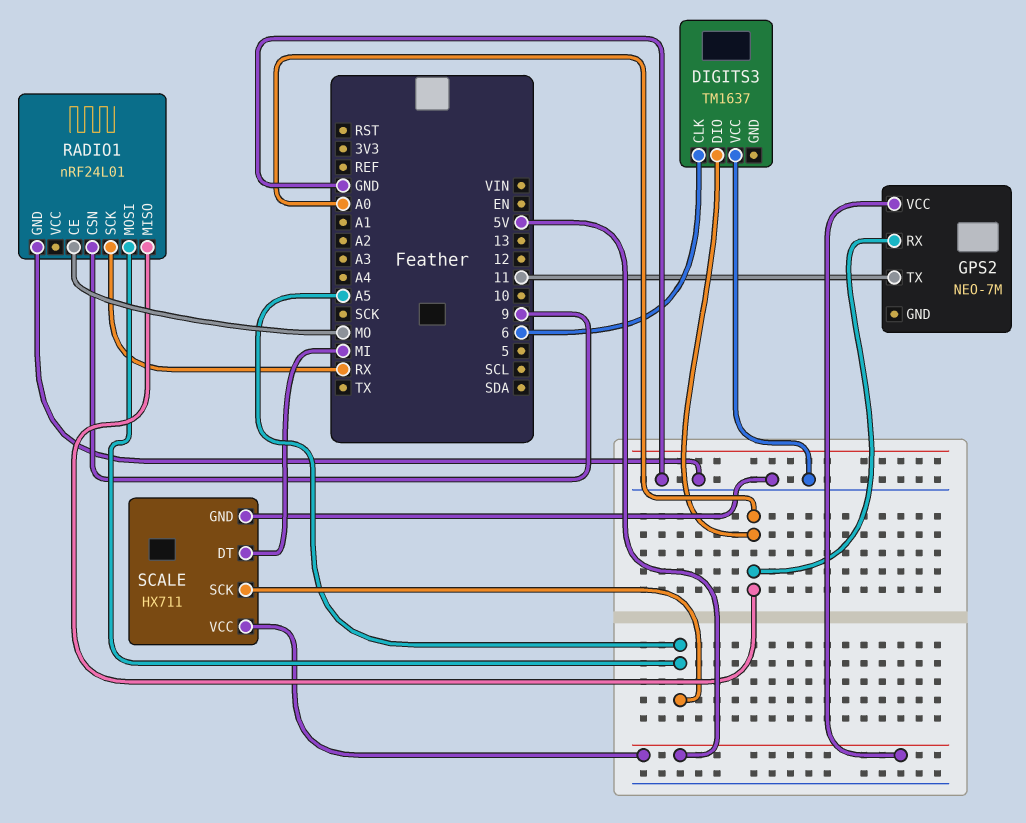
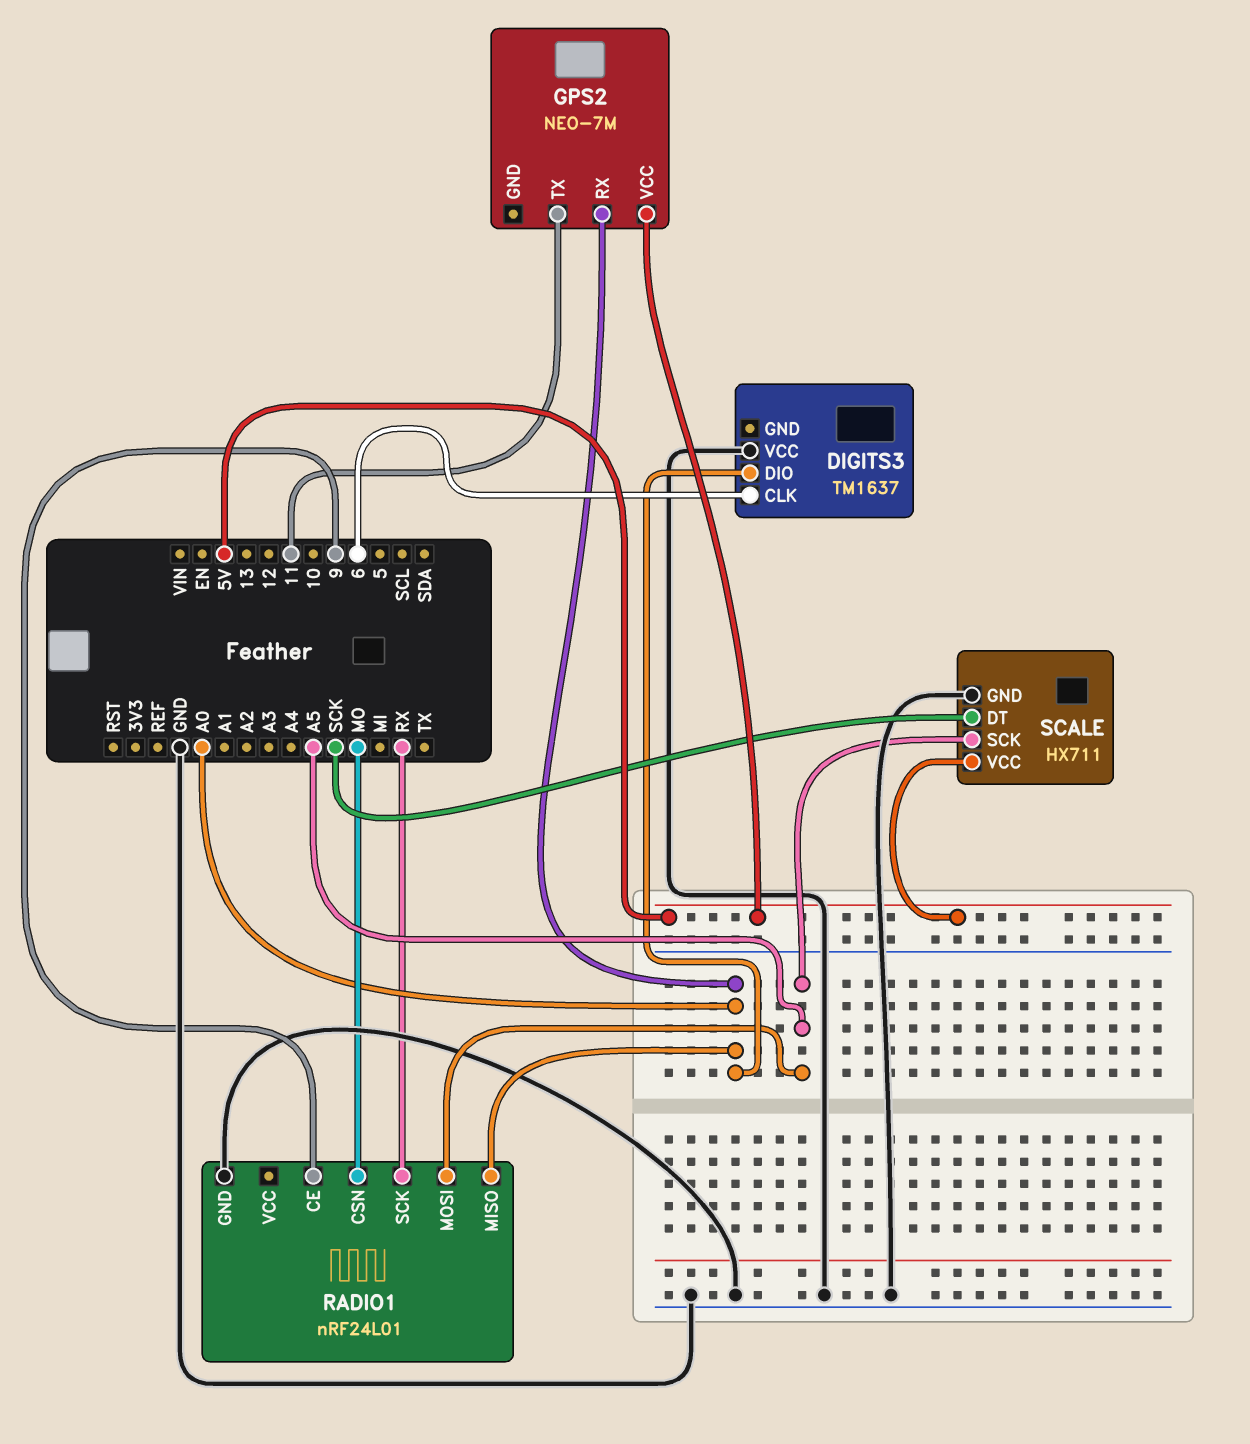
RADIO1 pin CE: MO -> 9
RADIO1 pin CSN: 9 -> MO
SCALE pin DT: MI -> SCK

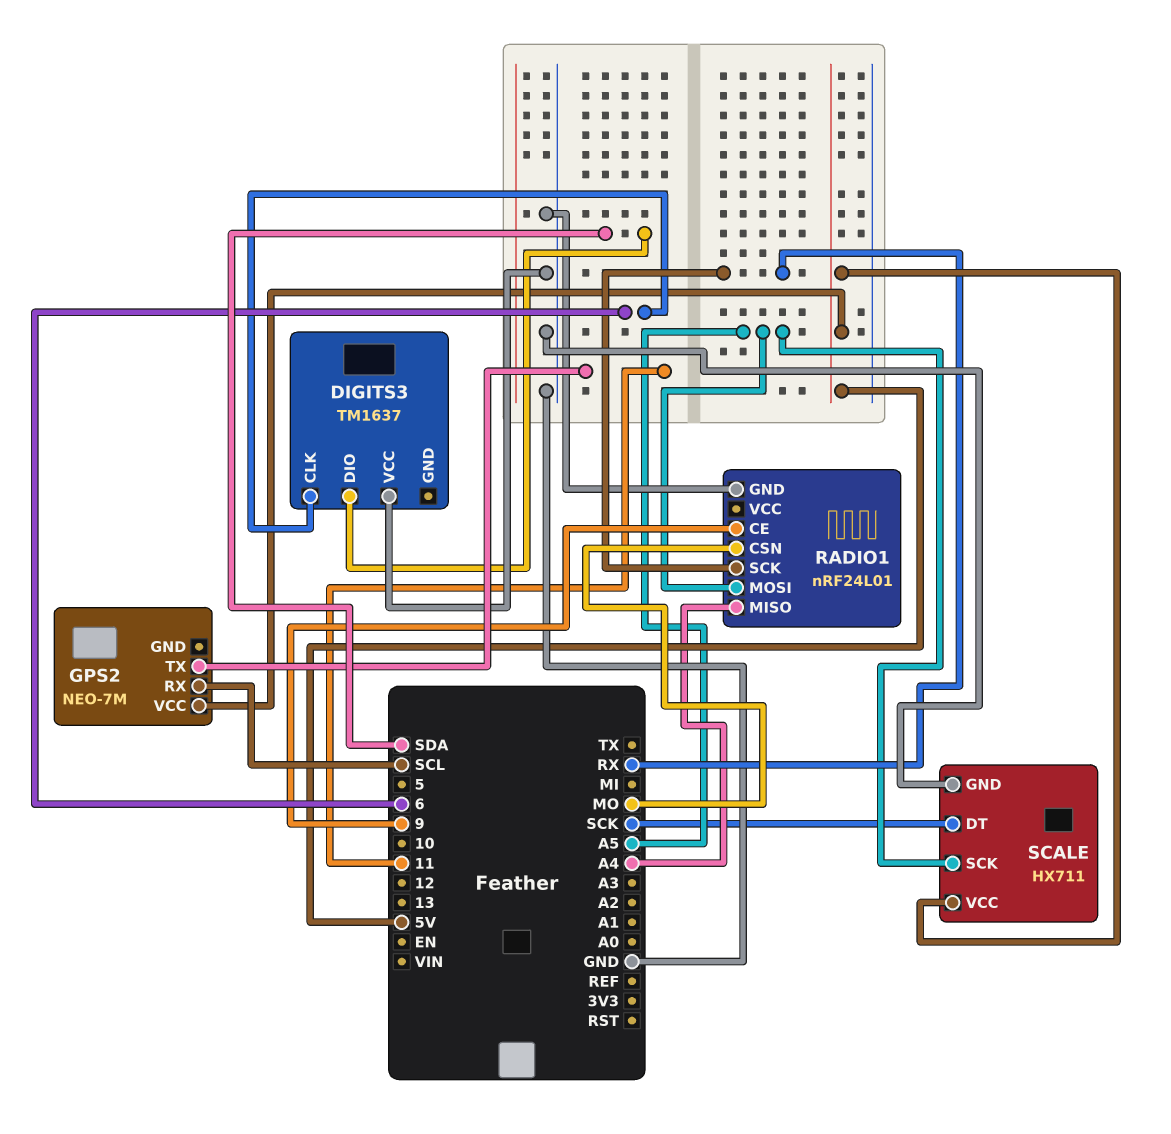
DIGITS3 pin DIO: A0 -> SDA
GPS2 pin RX: A0 -> SCL
RADIO1 pin MISO: A0 -> A4

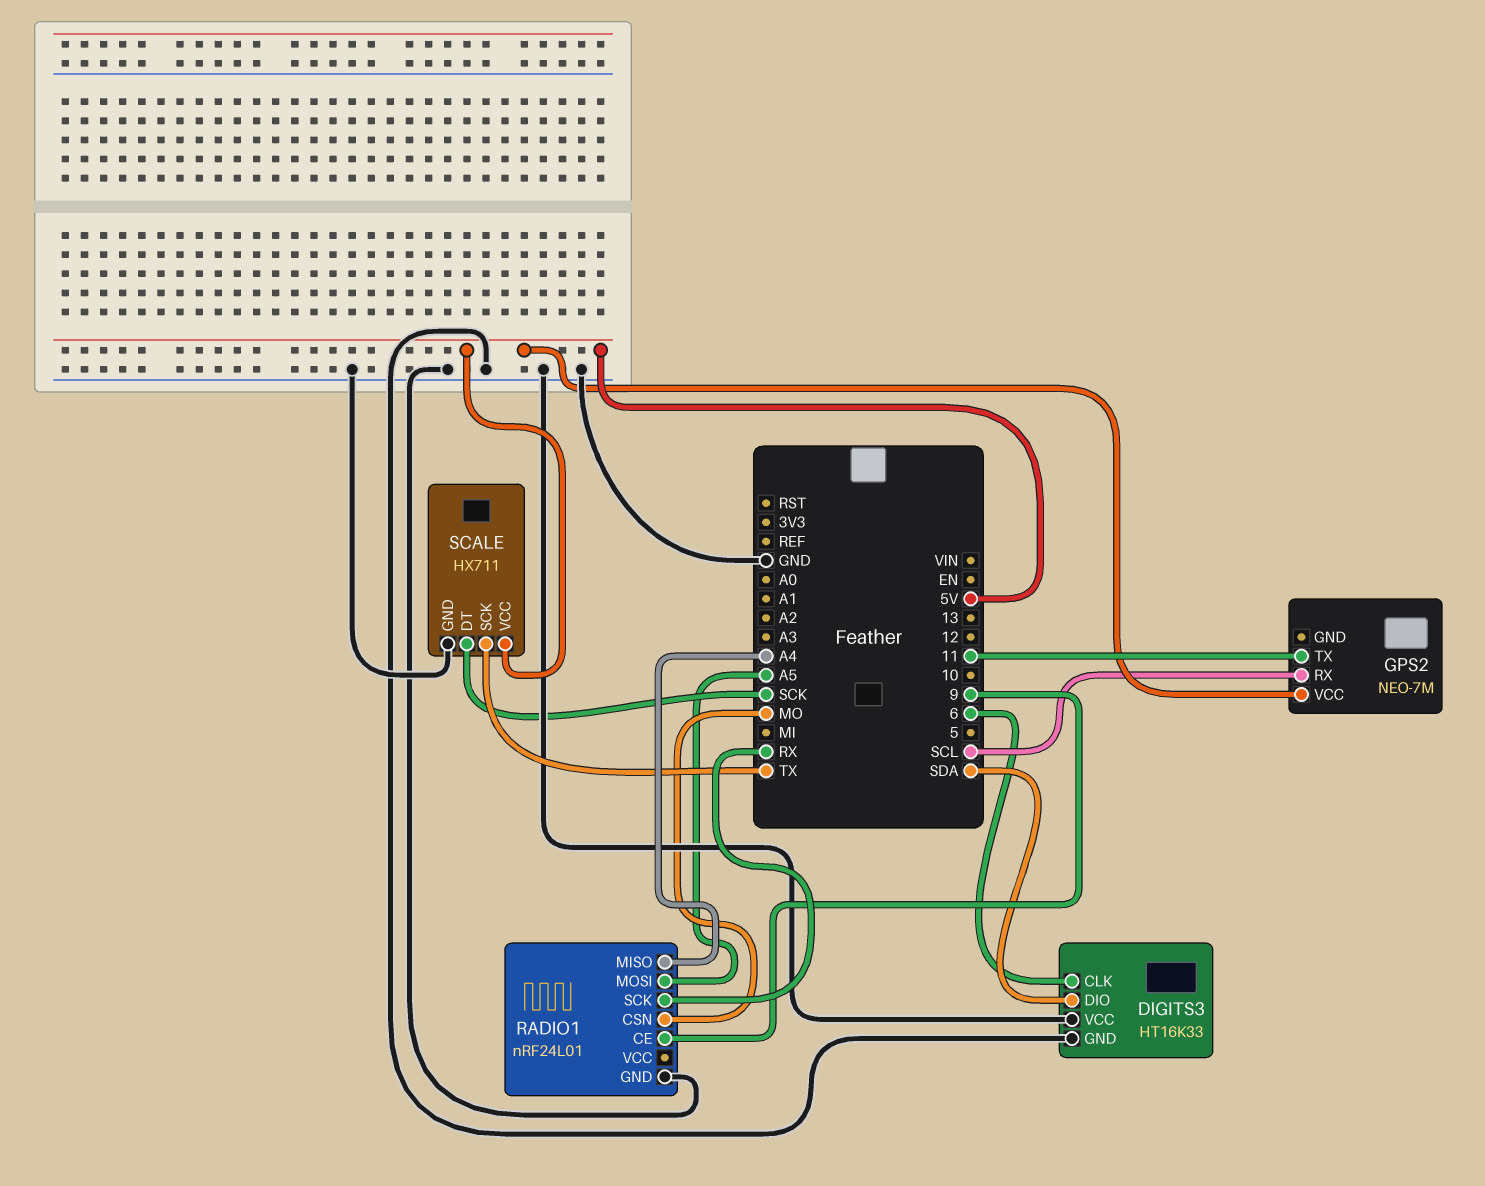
DIGITS3: TM1637 -> HT16K33
DIGITS3 pin GND: none -> GND
SCALE pin SCK: A5 -> TX

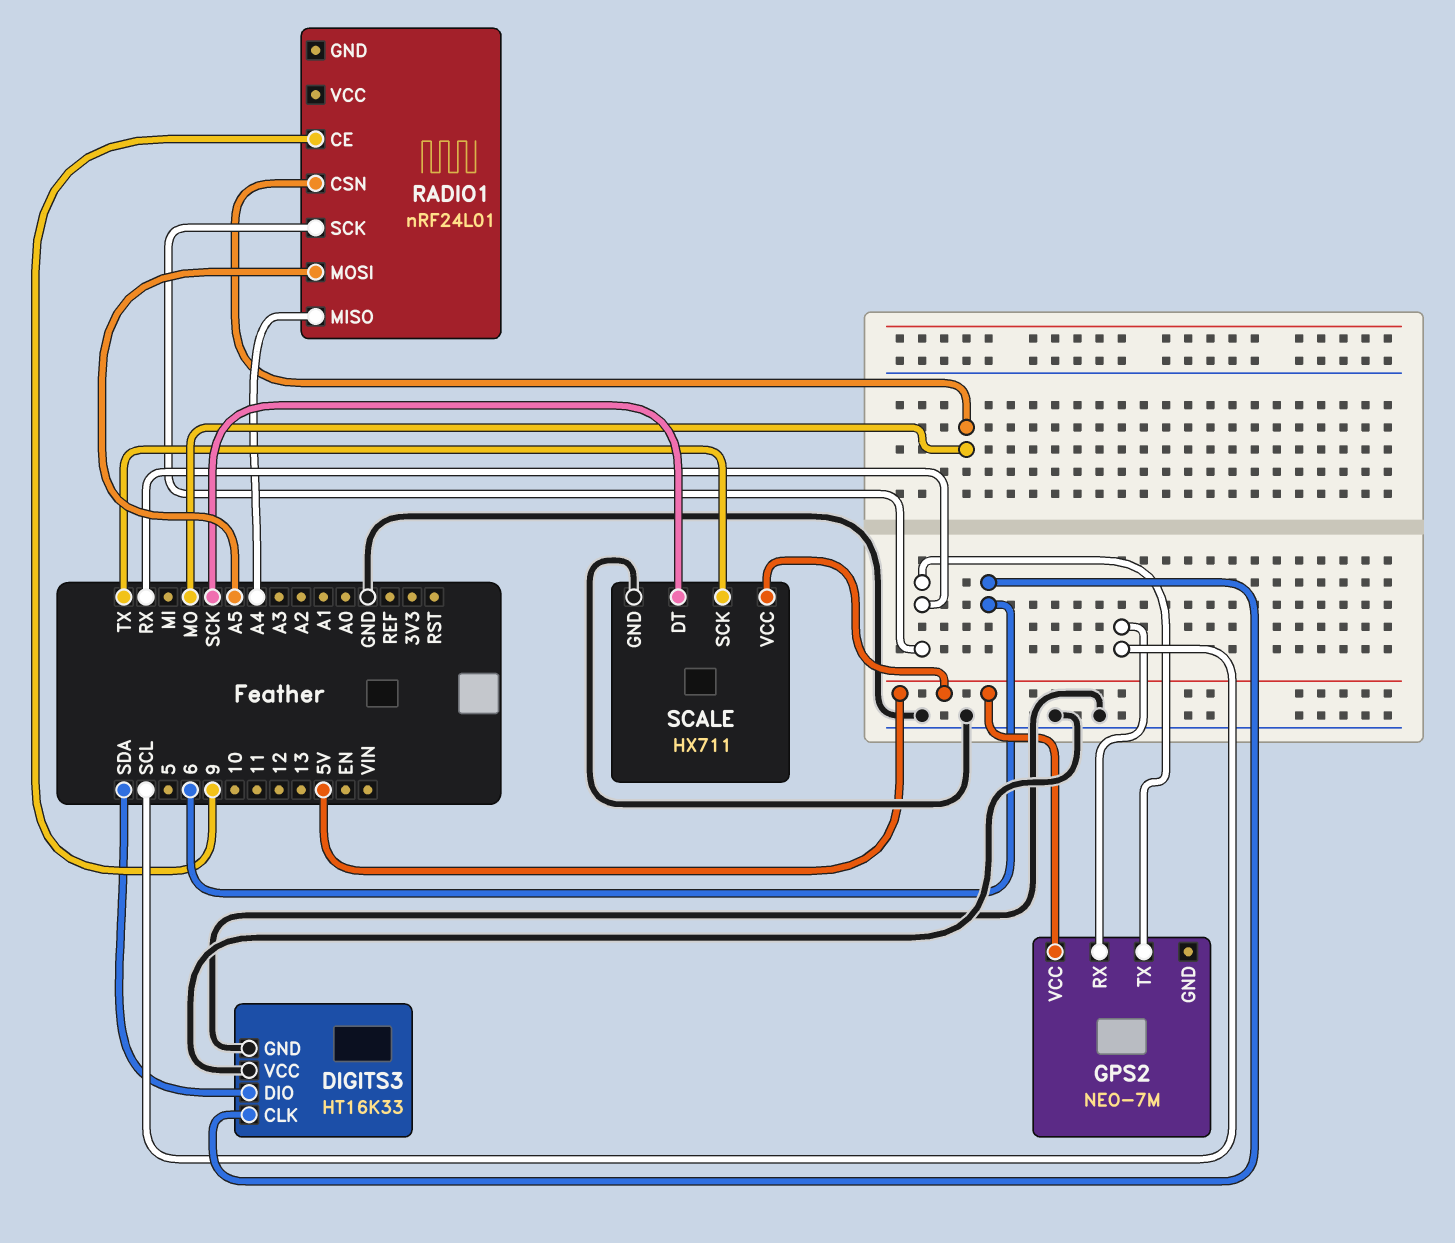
GPS2 pin TX: 11 -> RX
RADIO1 pin GND: GND -> none

